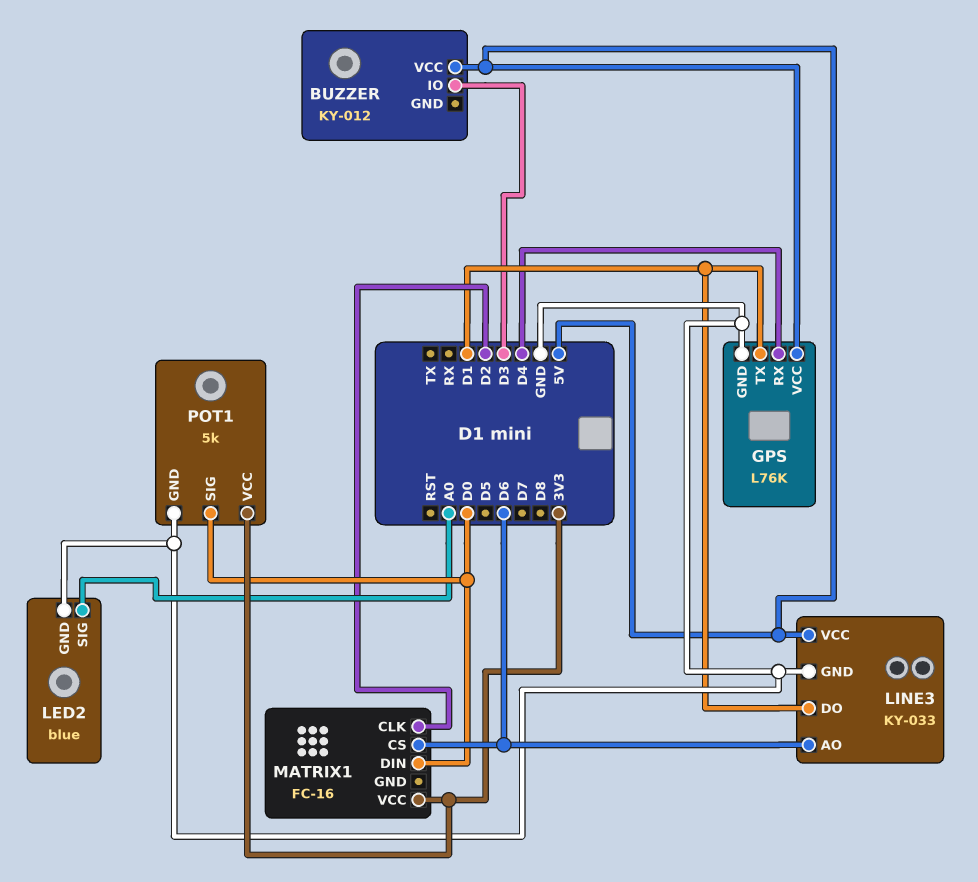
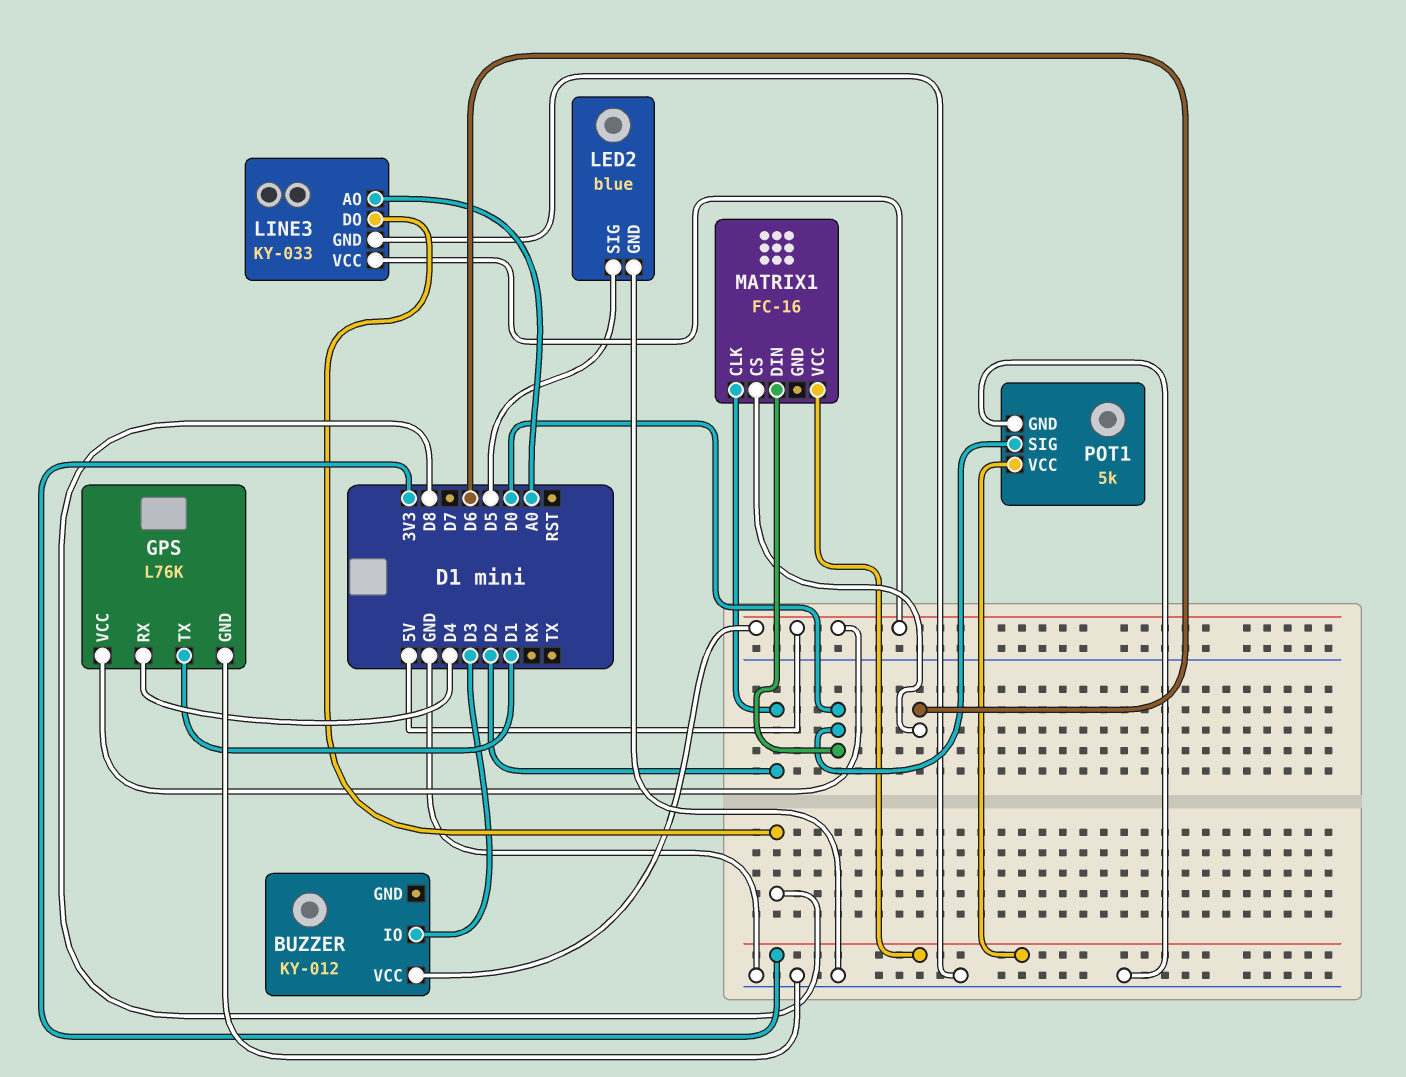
LED2 pin SIG: A0 -> D5
LINE3 pin AO: D6 -> A0
LINE3 pin DO: D1 -> D8

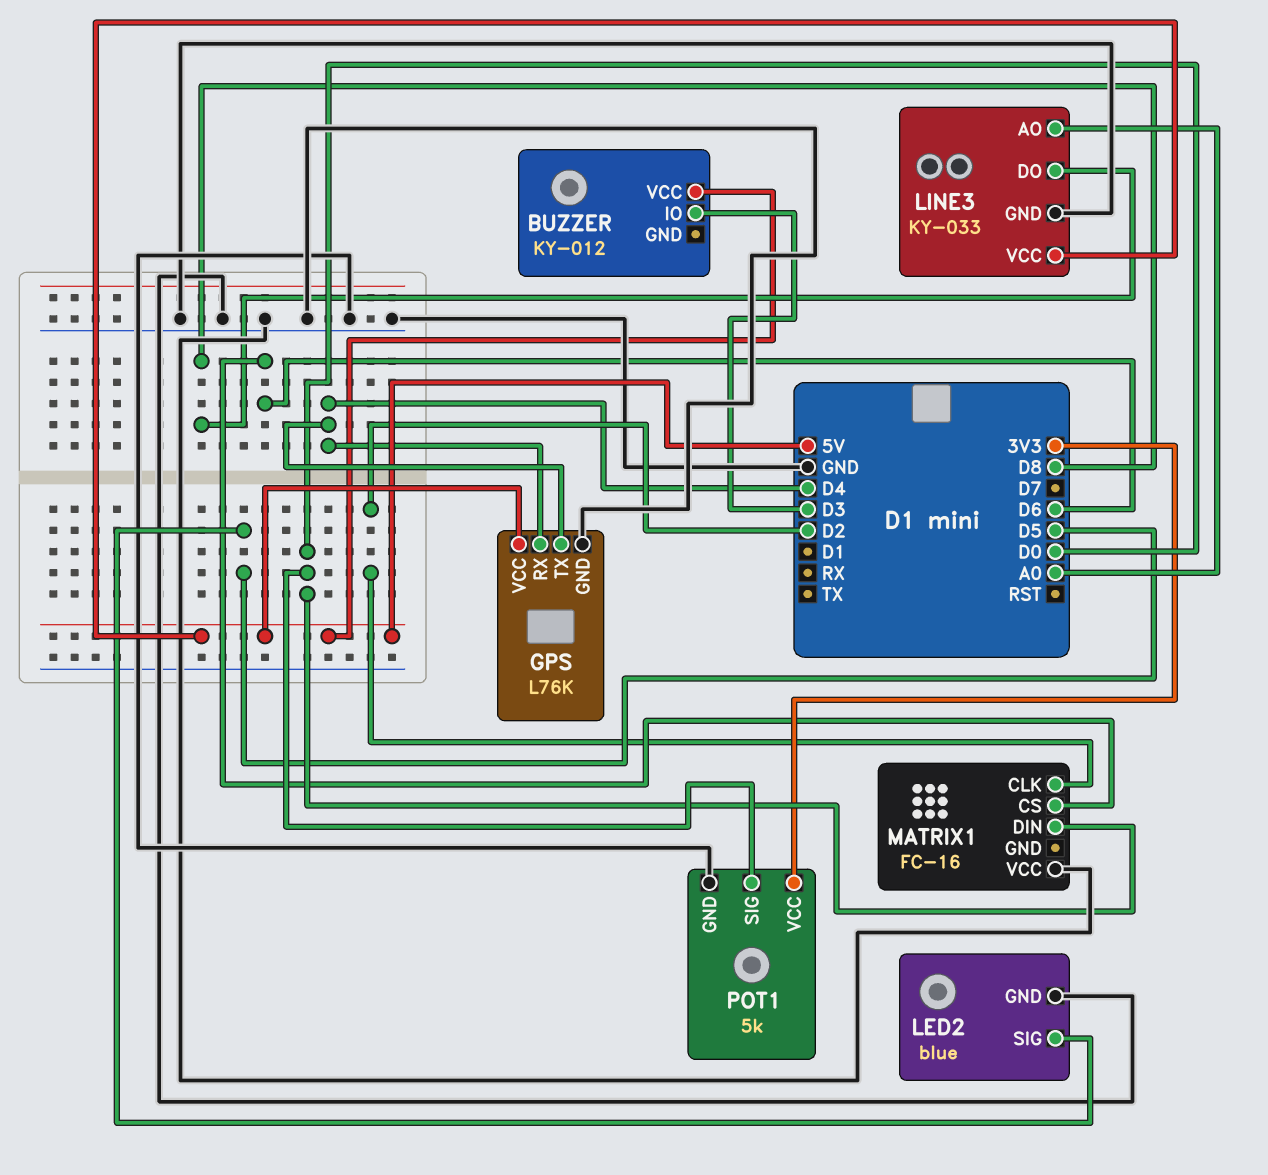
GPS pin TX: D1 -> D4
MATRIX1 pin VCC: 3V3 -> GND

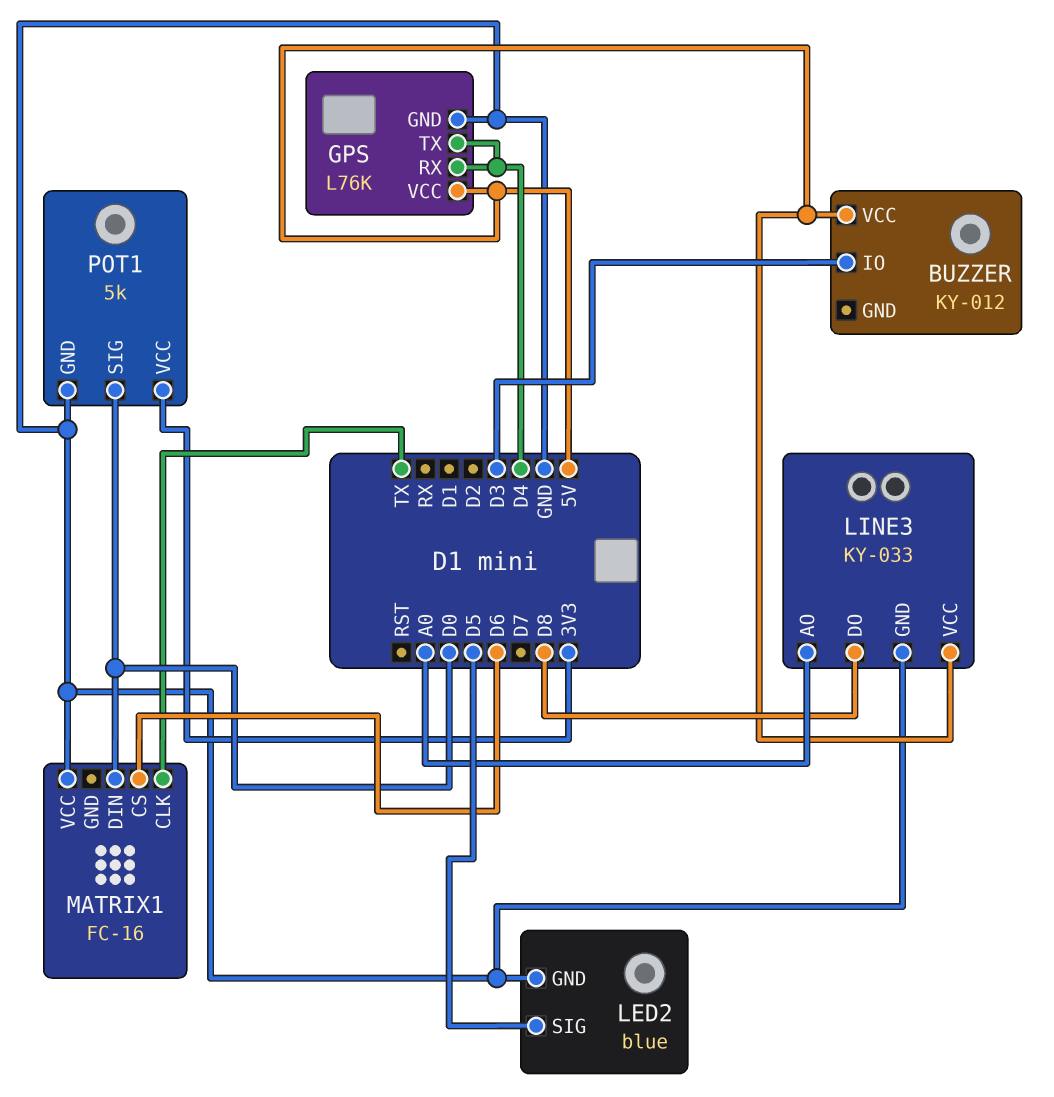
MATRIX1 pin CLK: D2 -> TX

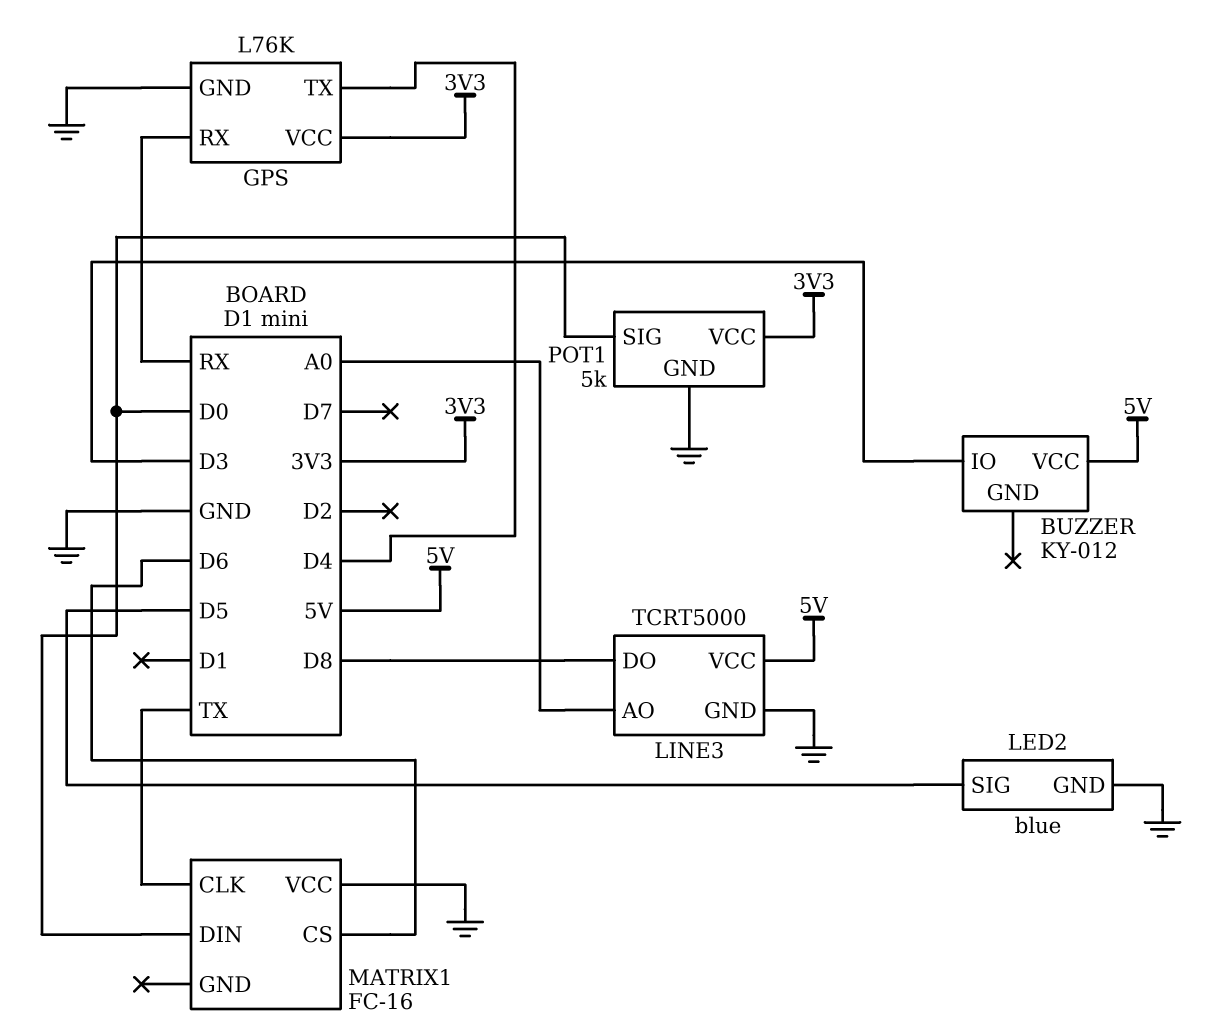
GPS pin RX: D4 -> RX
GPS pin VCC: 5V -> 3V3
LINE3: KY-033 -> TCRT5000

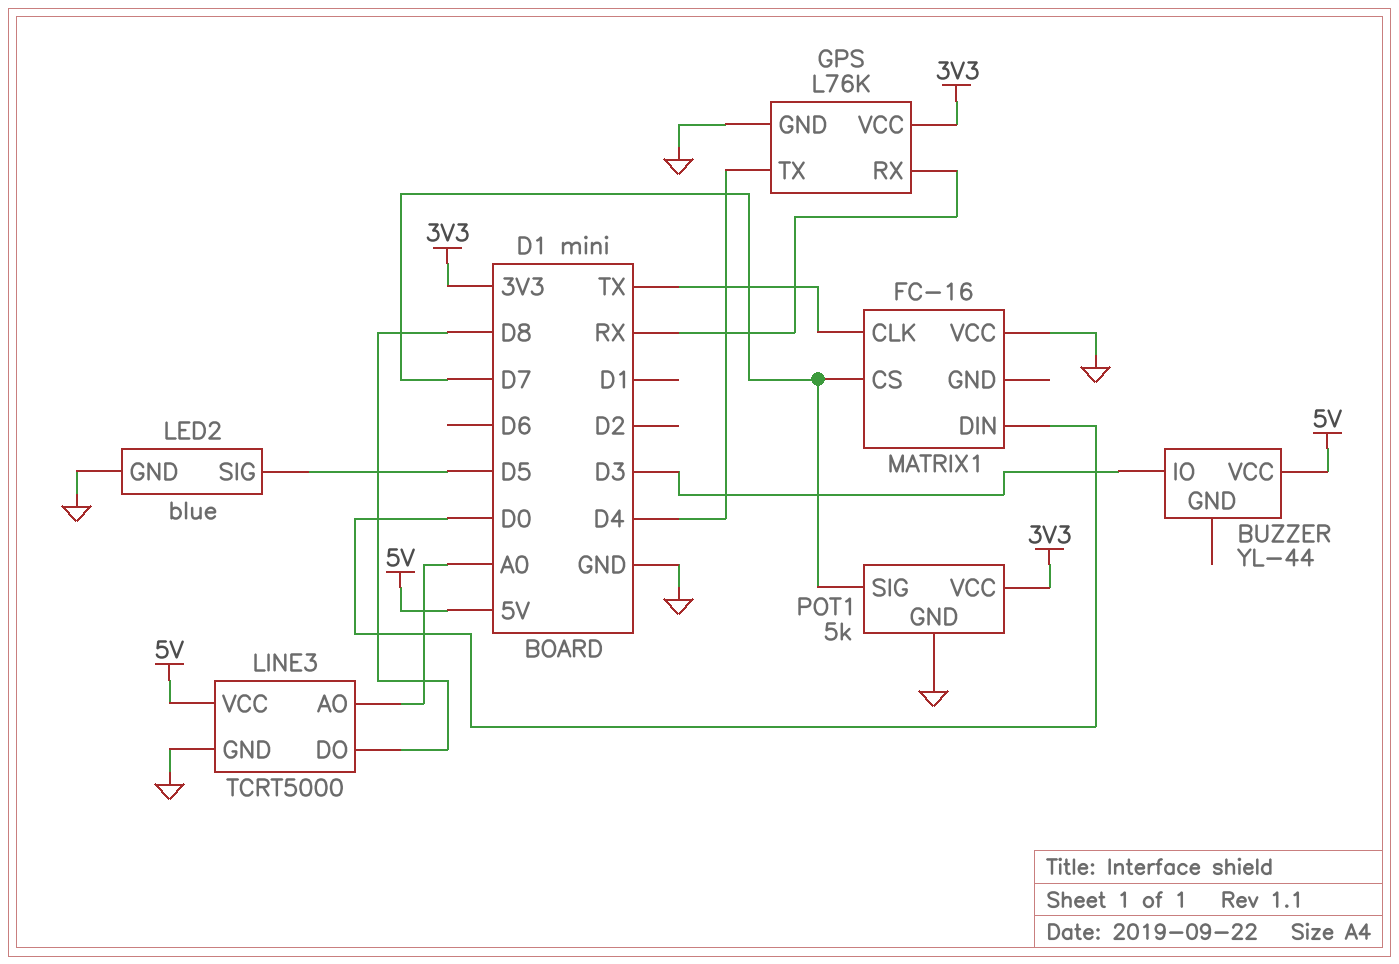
BUZZER: KY-012 -> YL-44
MATRIX1 pin CS: D6 -> D7
POT1 pin SIG: D0 -> D7

